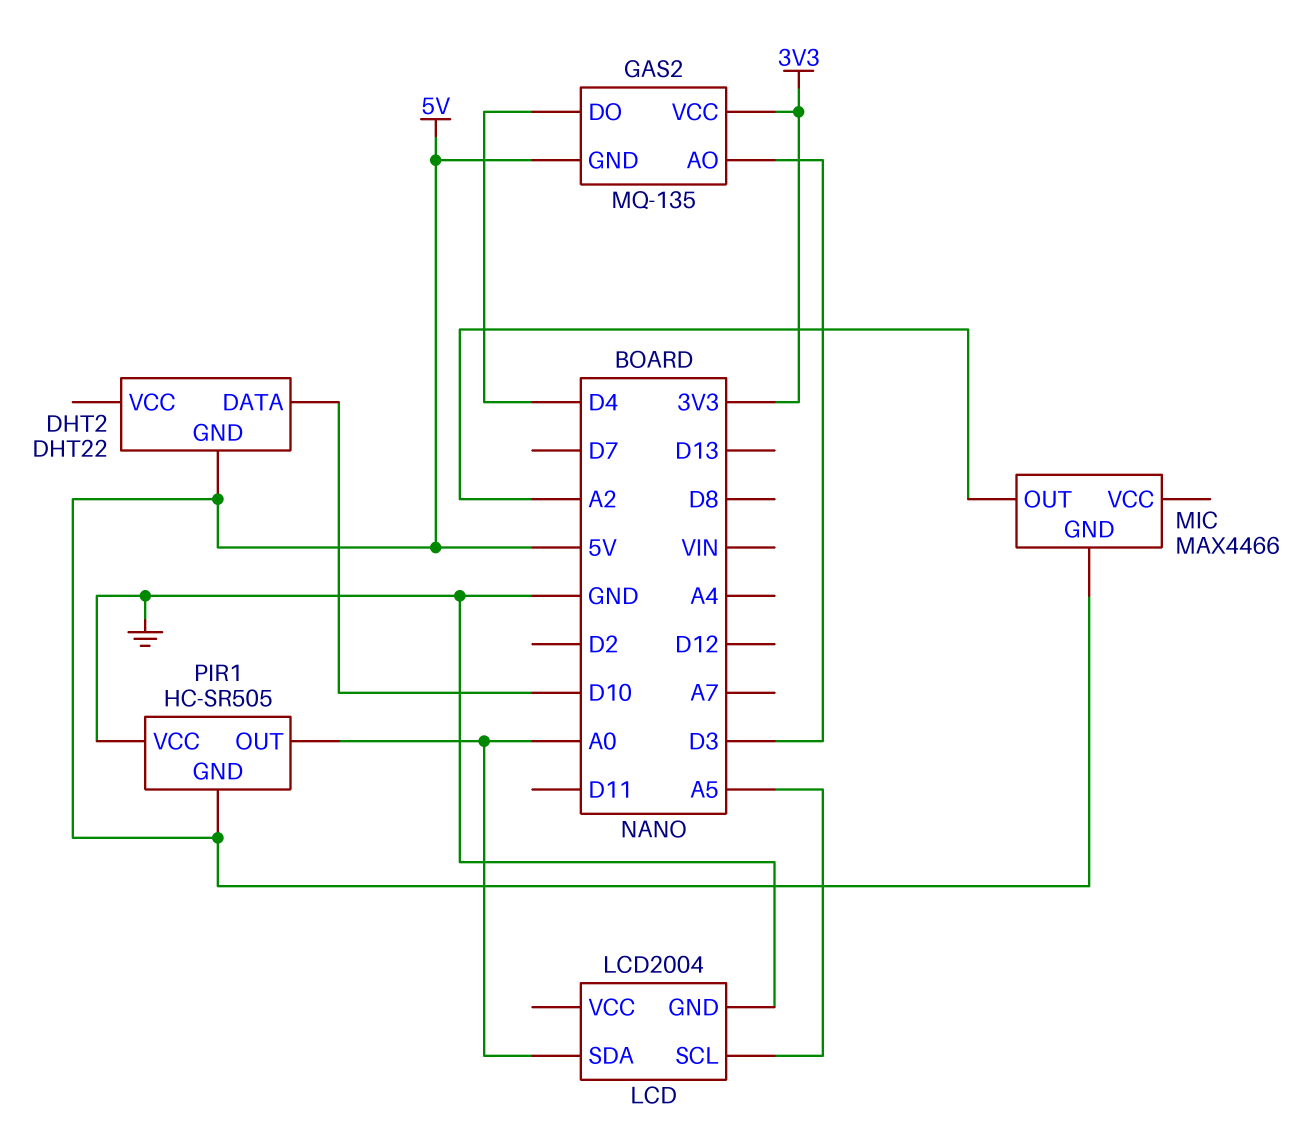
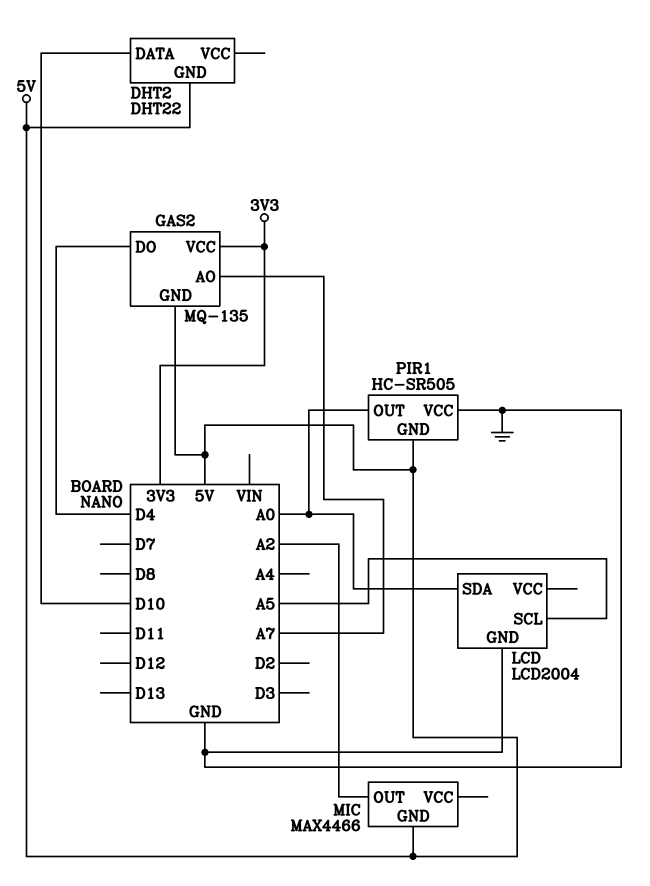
GAS2 pin AO: D3 -> A7

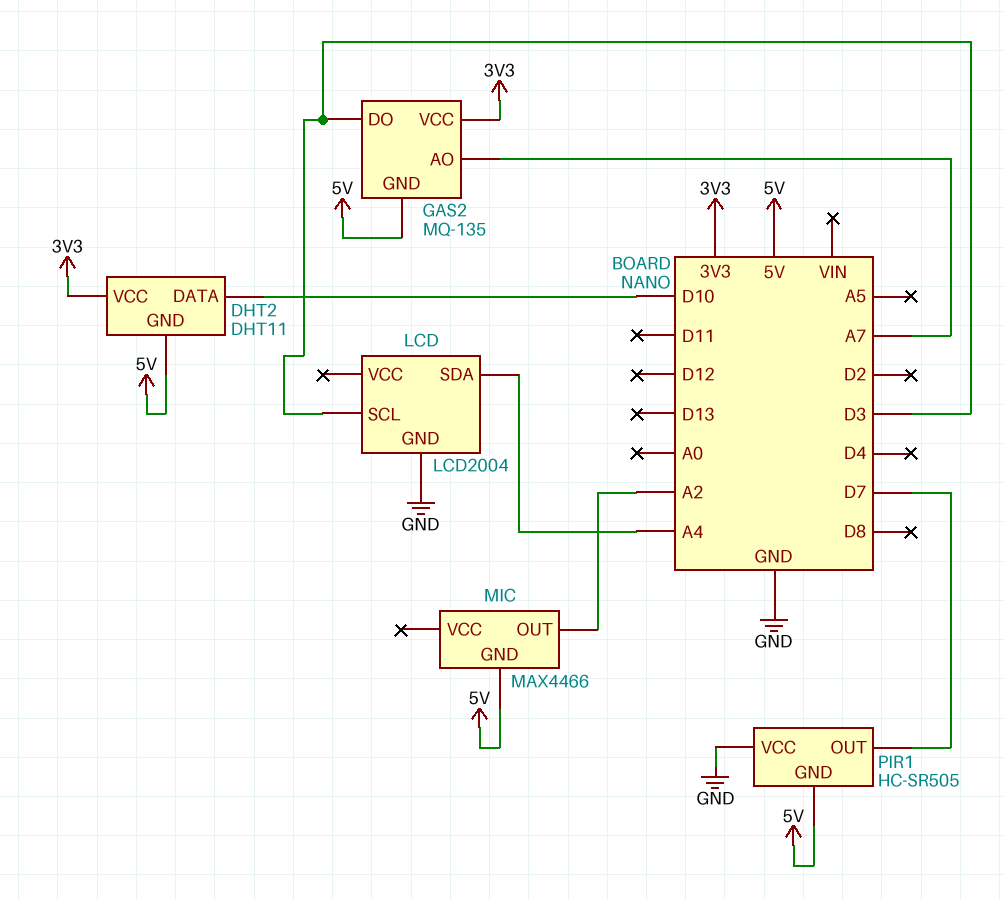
DHT2: DHT22 -> DHT11
DHT2 pin VCC: none -> 3V3
GAS2 pin DO: D4 -> D3
LCD pin SCL: A5 -> D3
LCD pin SDA: A0 -> A4
PIR1 pin OUT: A0 -> D7

